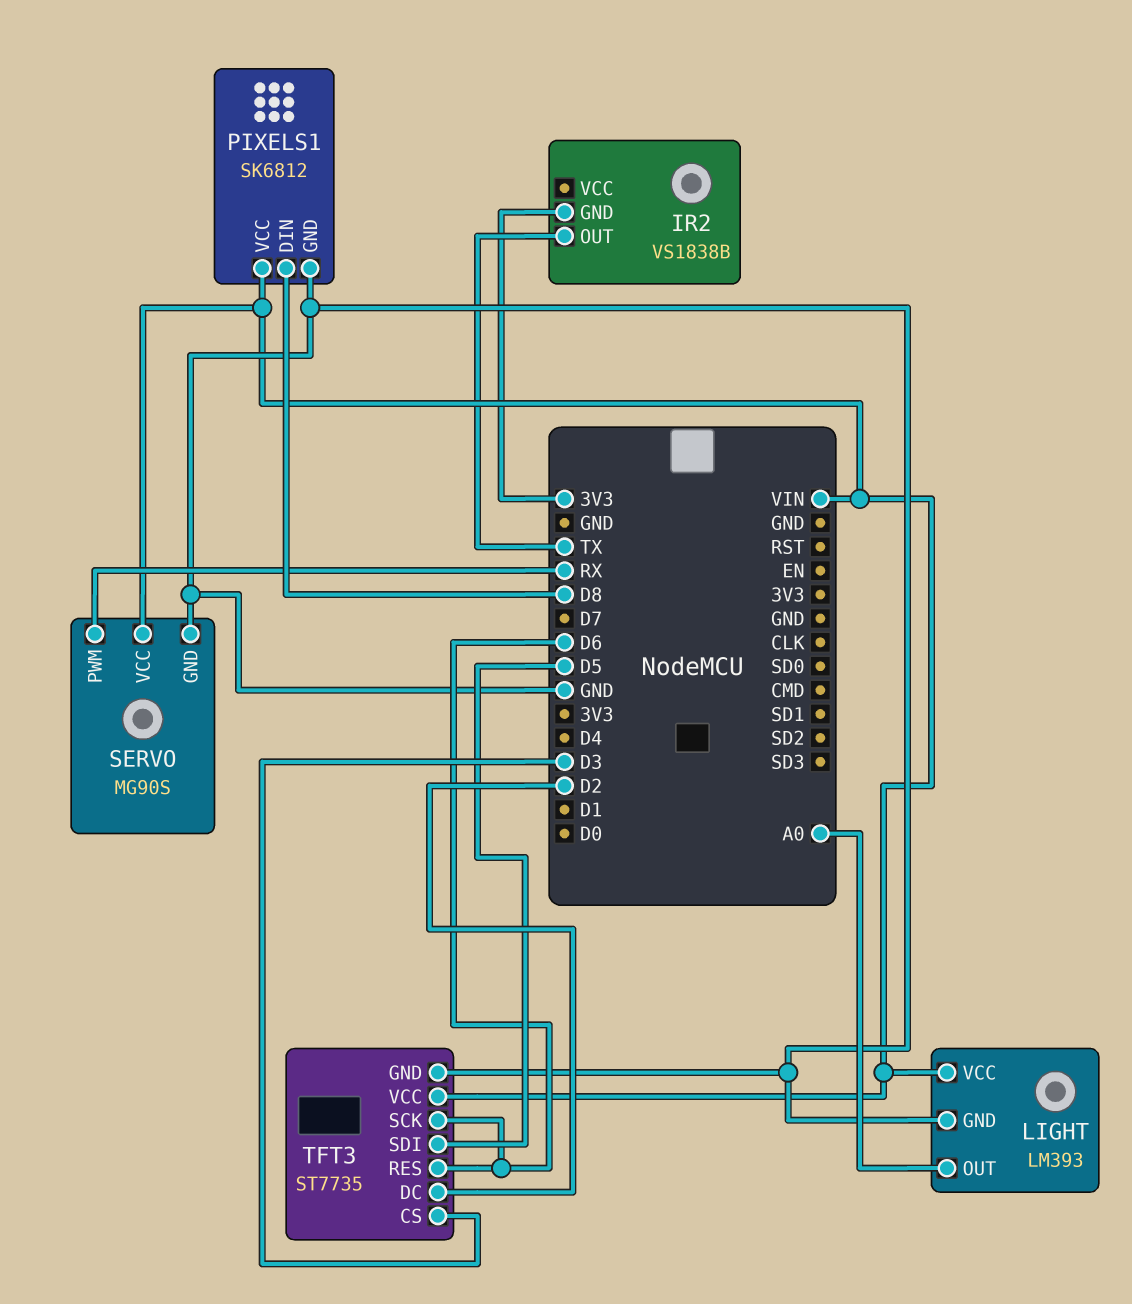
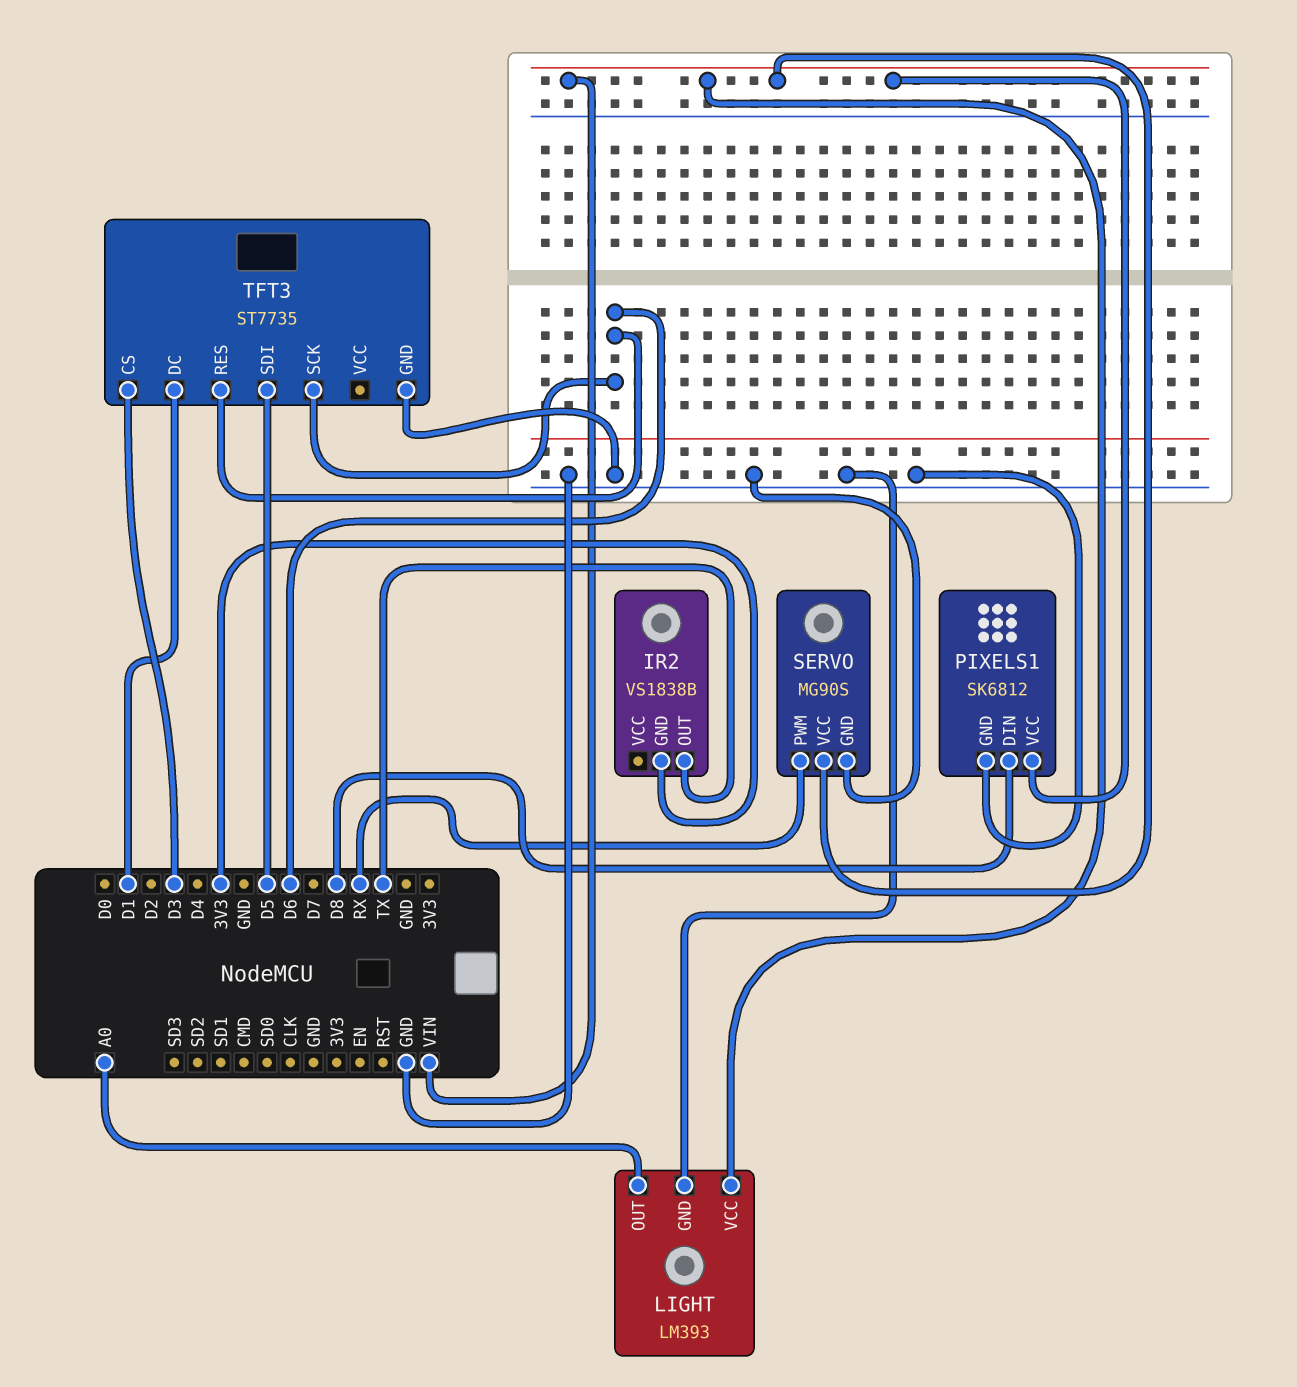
TFT3 pin DC: D2 -> D1
TFT3 pin VCC: VIN -> none

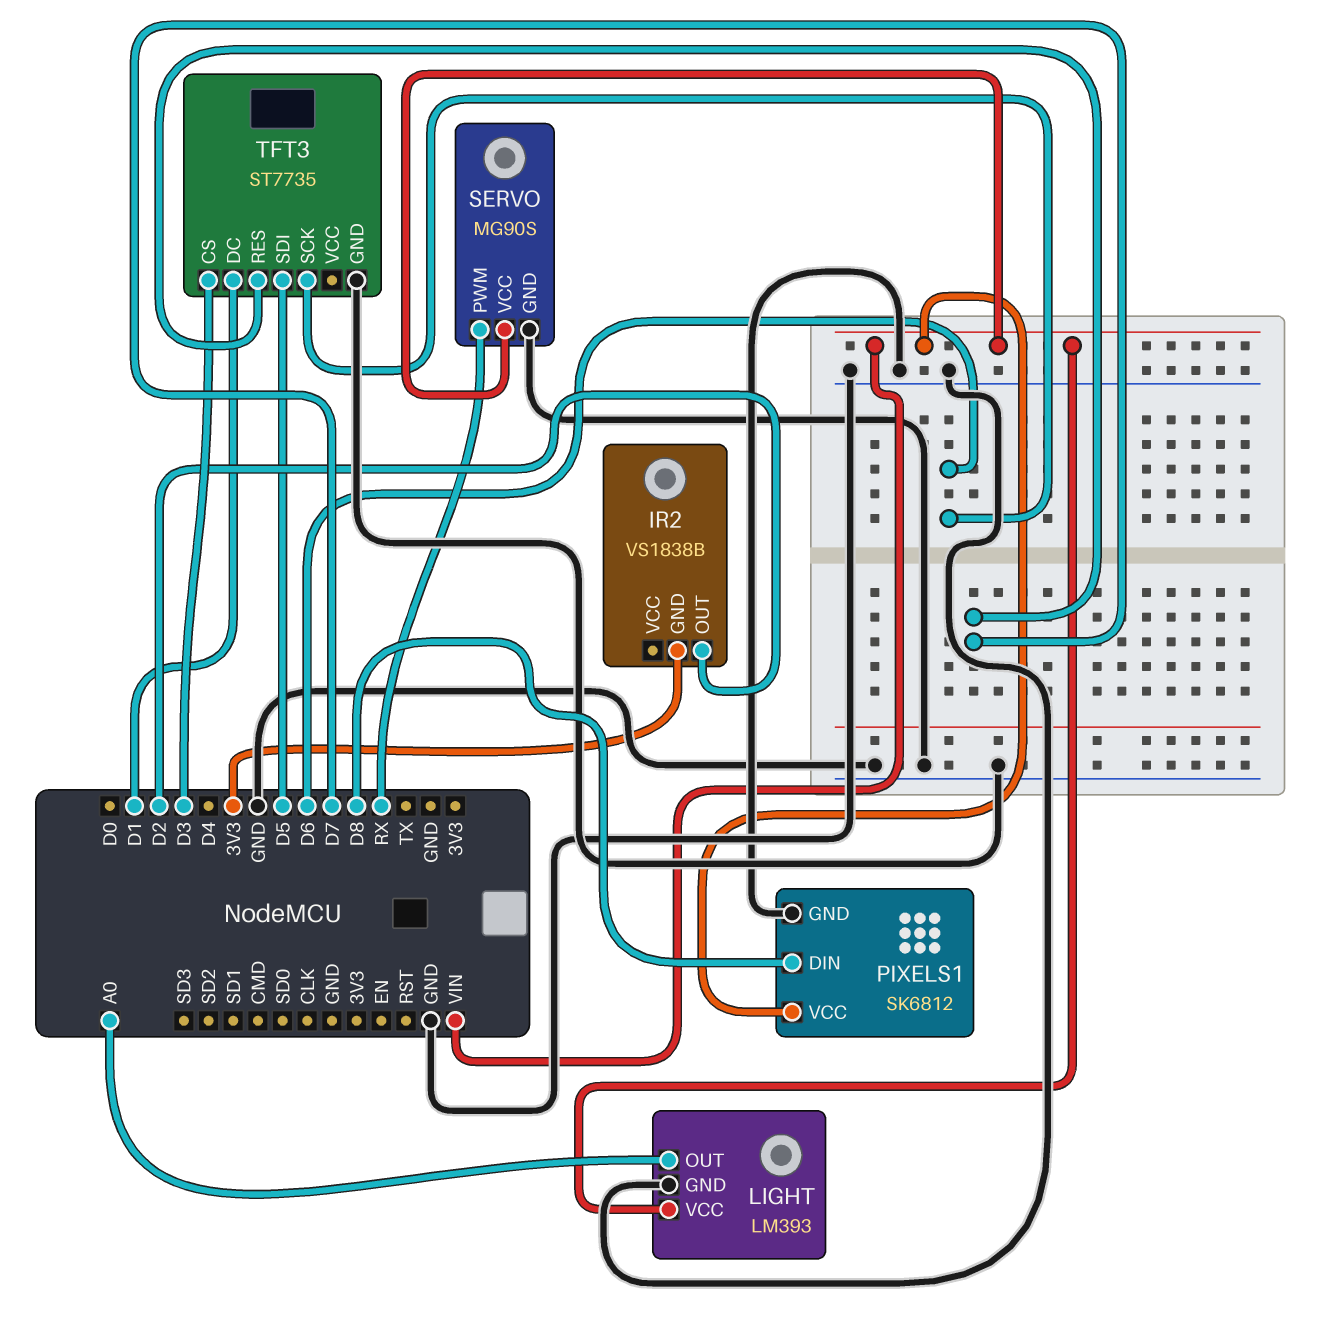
IR2 pin OUT: TX -> D2
TFT3 pin RES: D6 -> D7

